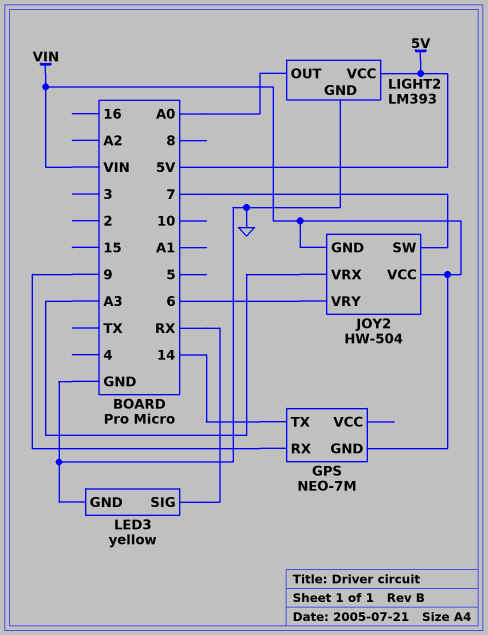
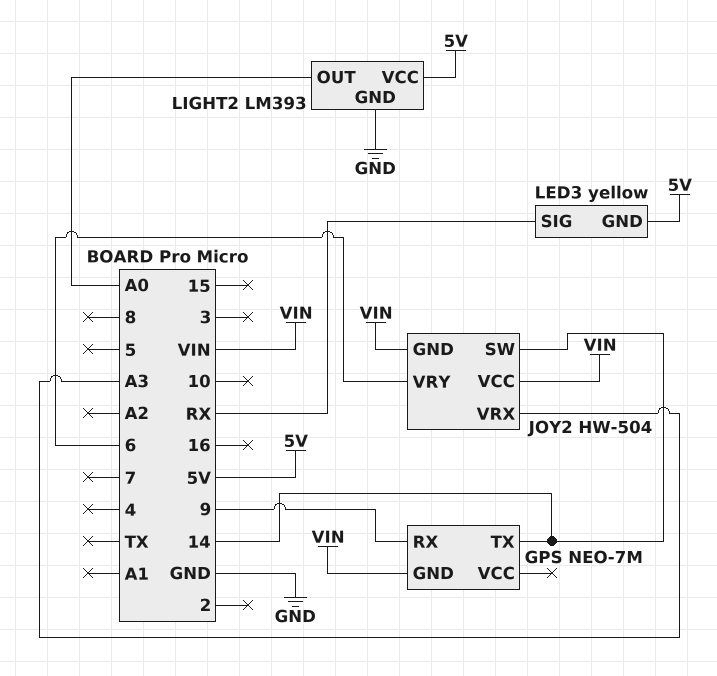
JOY2 pin SW: 7 -> 14
LED3 pin GND: GND -> 5V

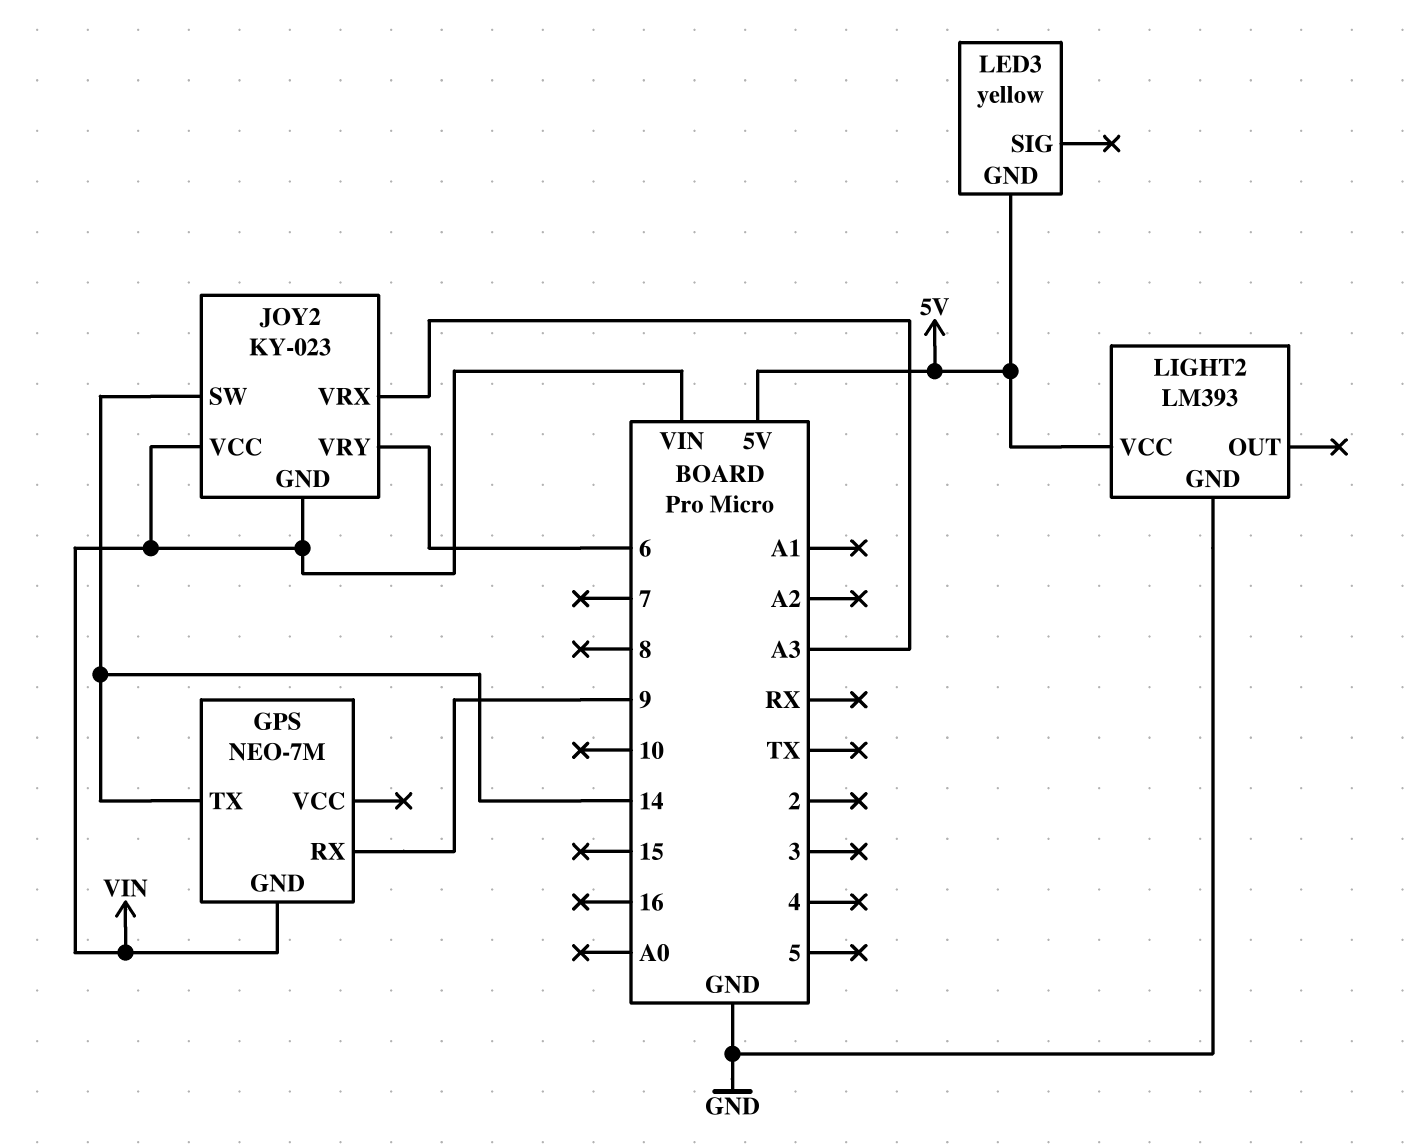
JOY2: HW-504 -> KY-023
LED3 pin SIG: RX -> none
LIGHT2 pin OUT: A0 -> none

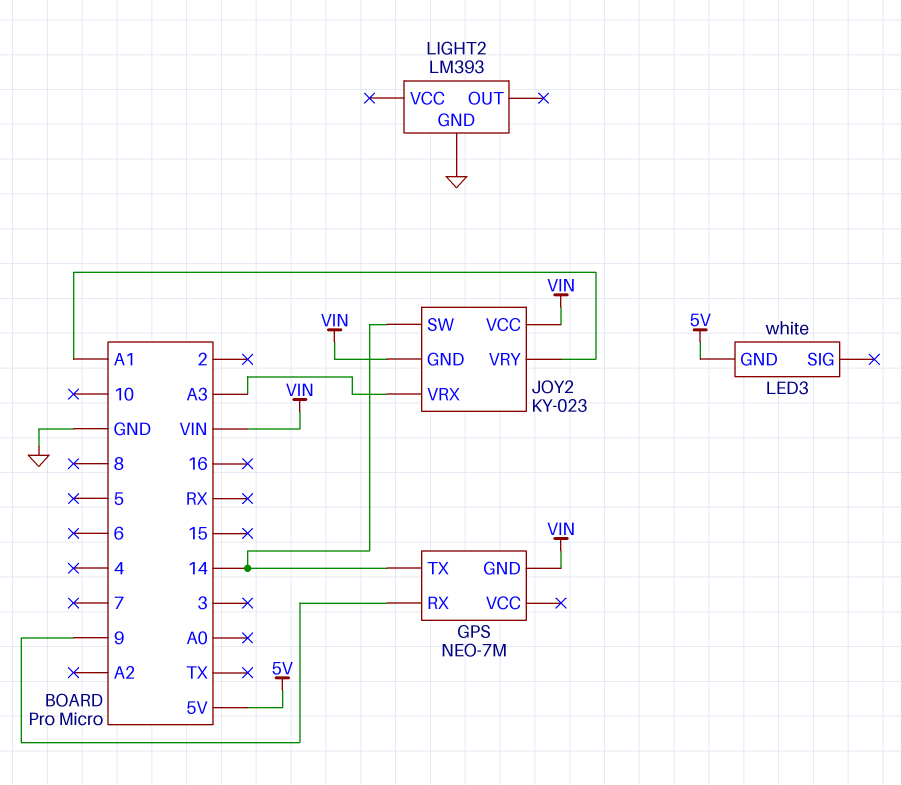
JOY2 pin VRY: 6 -> A1
LED3: yellow -> white
LIGHT2 pin VCC: 5V -> none

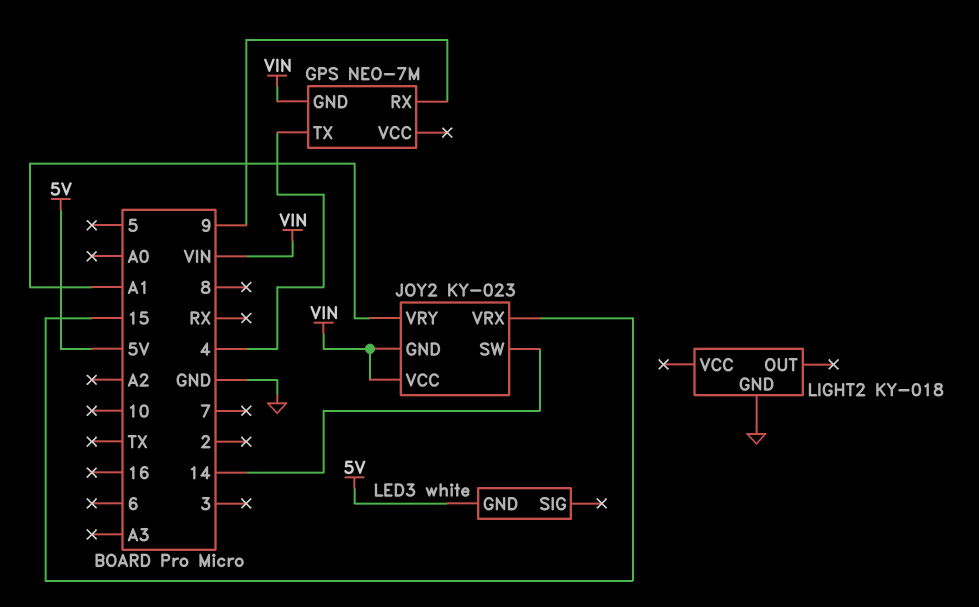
GPS pin TX: 14 -> 4
JOY2 pin VRX: A3 -> 15
LIGHT2: LM393 -> KY-018

